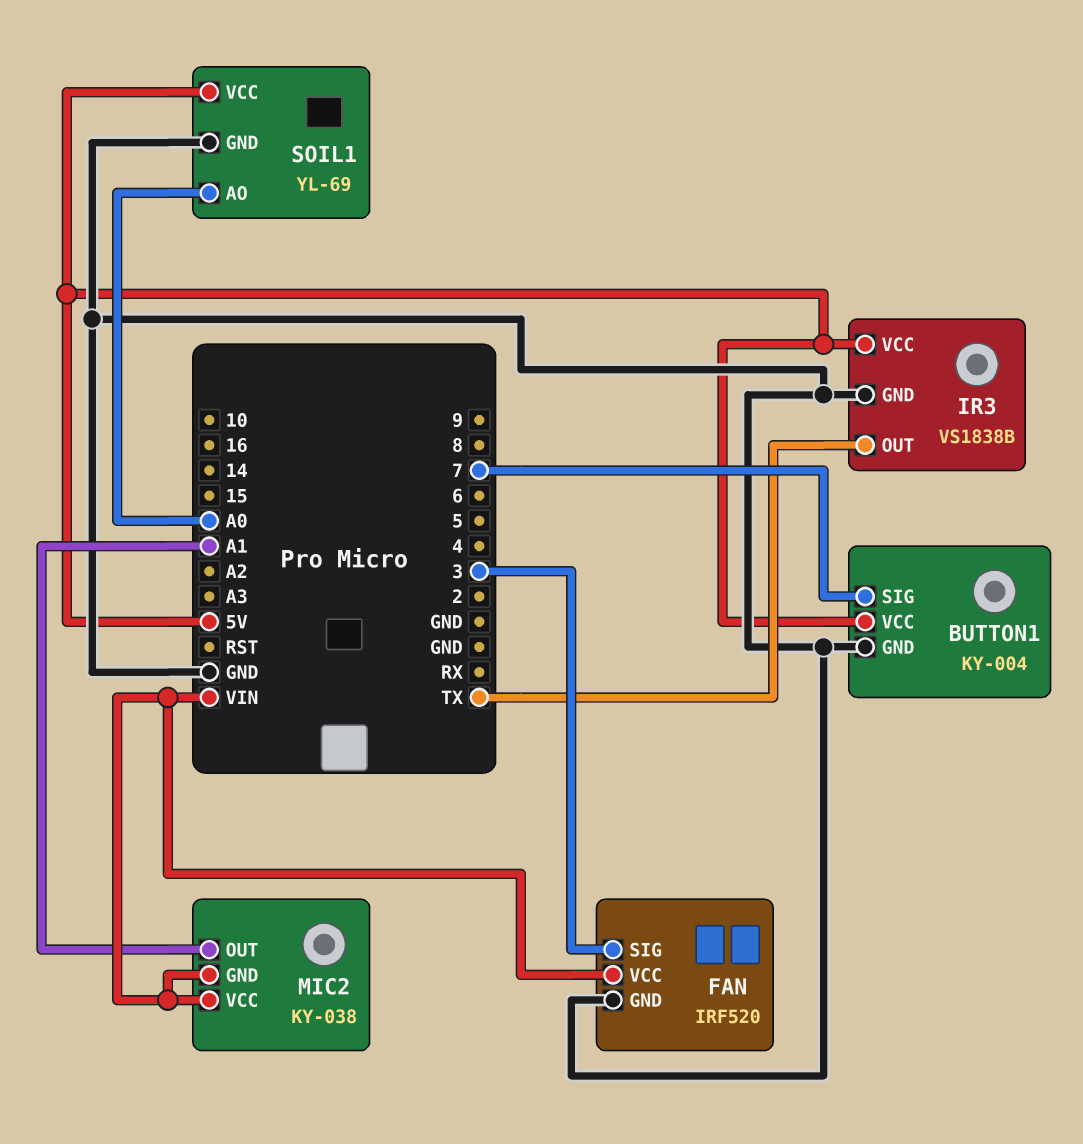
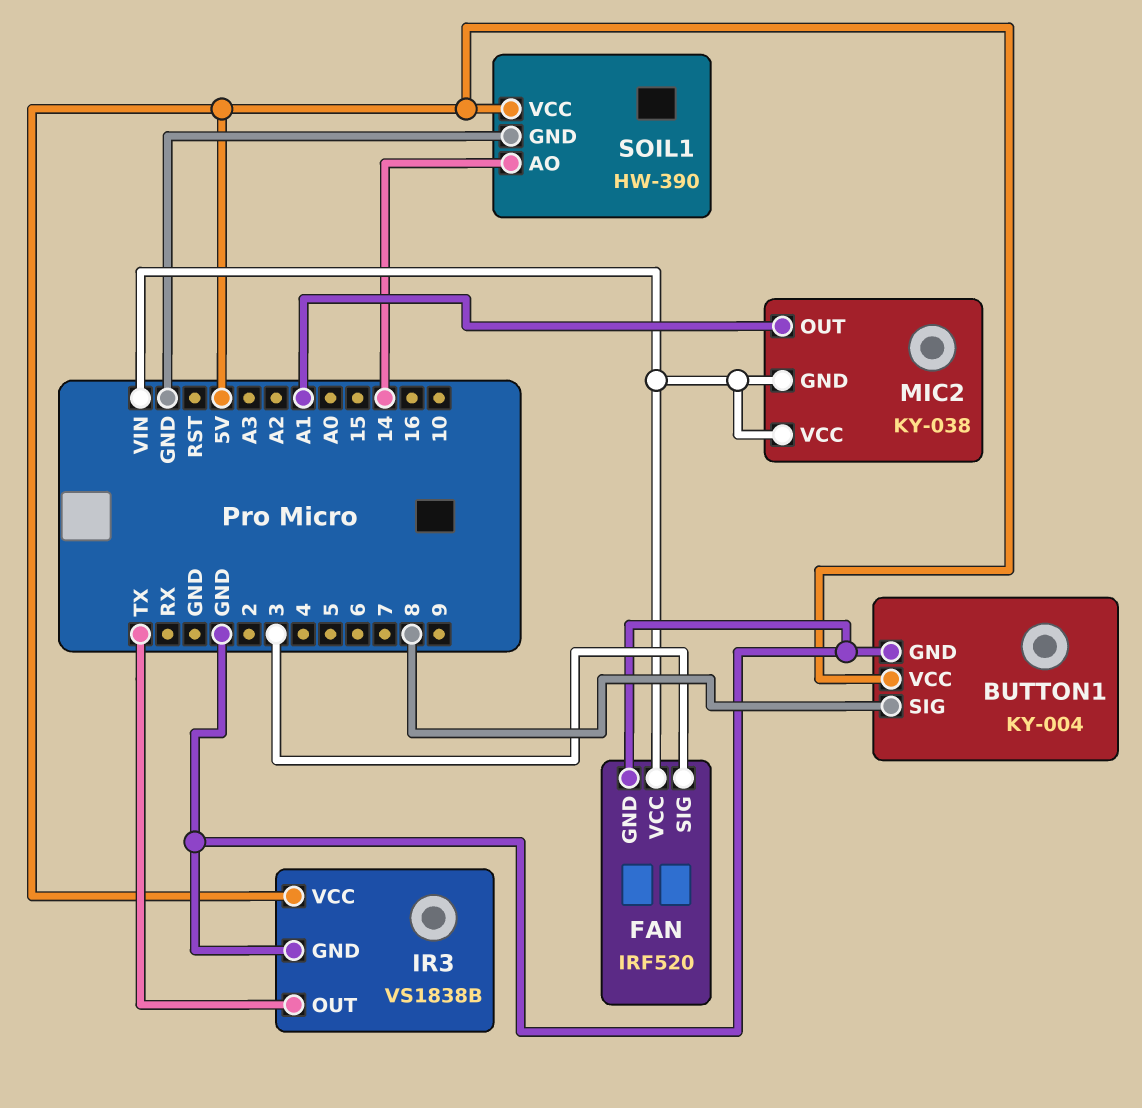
BUTTON1 pin SIG: 7 -> 8
SOIL1: YL-69 -> HW-390
SOIL1 pin AO: A0 -> 14

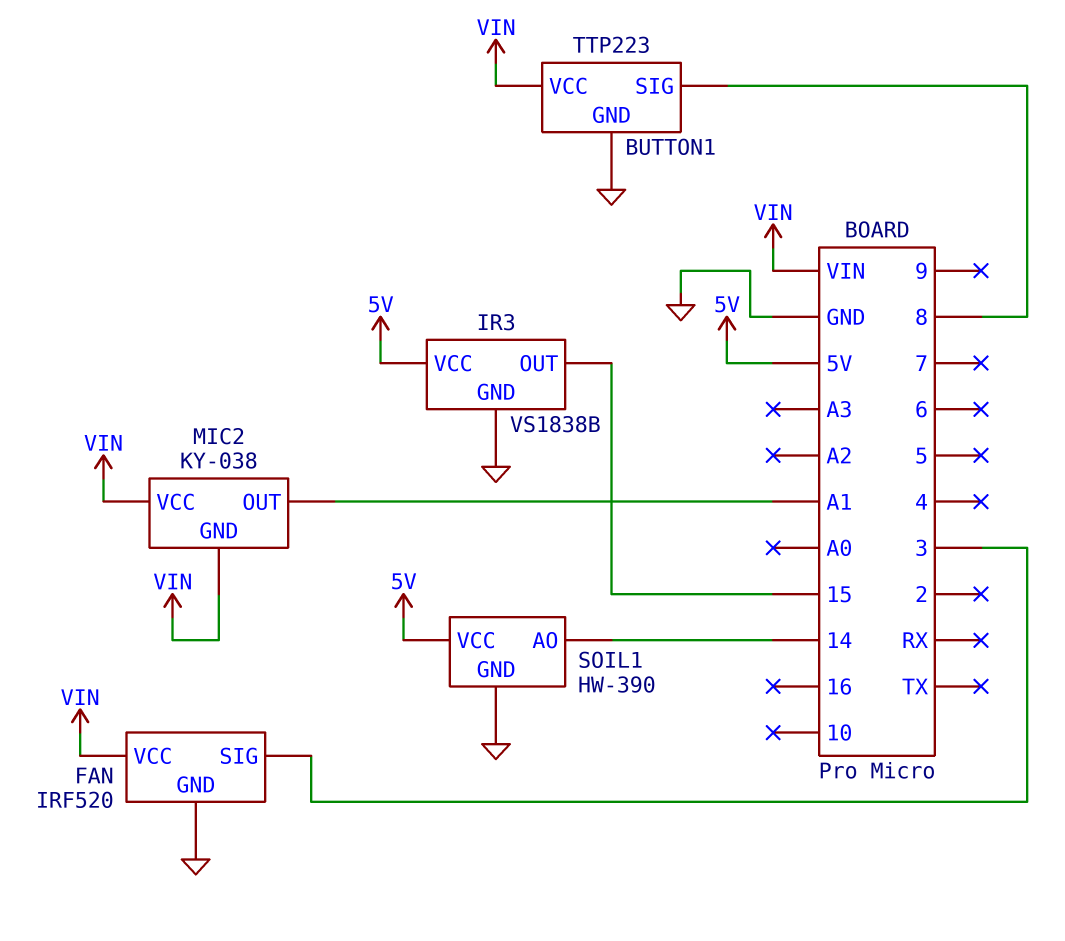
BUTTON1: KY-004 -> TTP223
BUTTON1 pin VCC: 5V -> VIN
IR3 pin OUT: TX -> 15

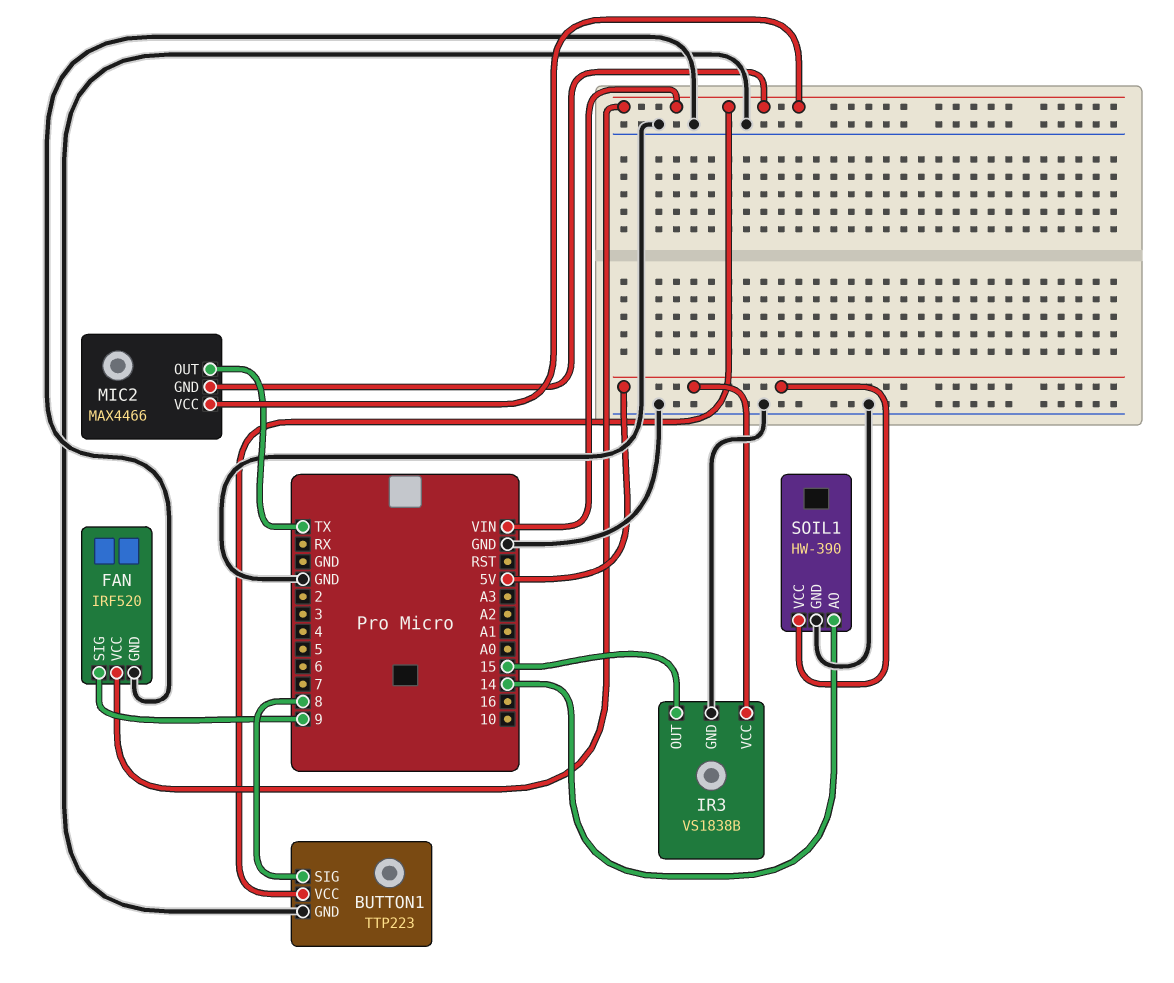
FAN pin SIG: 3 -> 9
MIC2: KY-038 -> MAX4466
MIC2 pin OUT: A1 -> TX

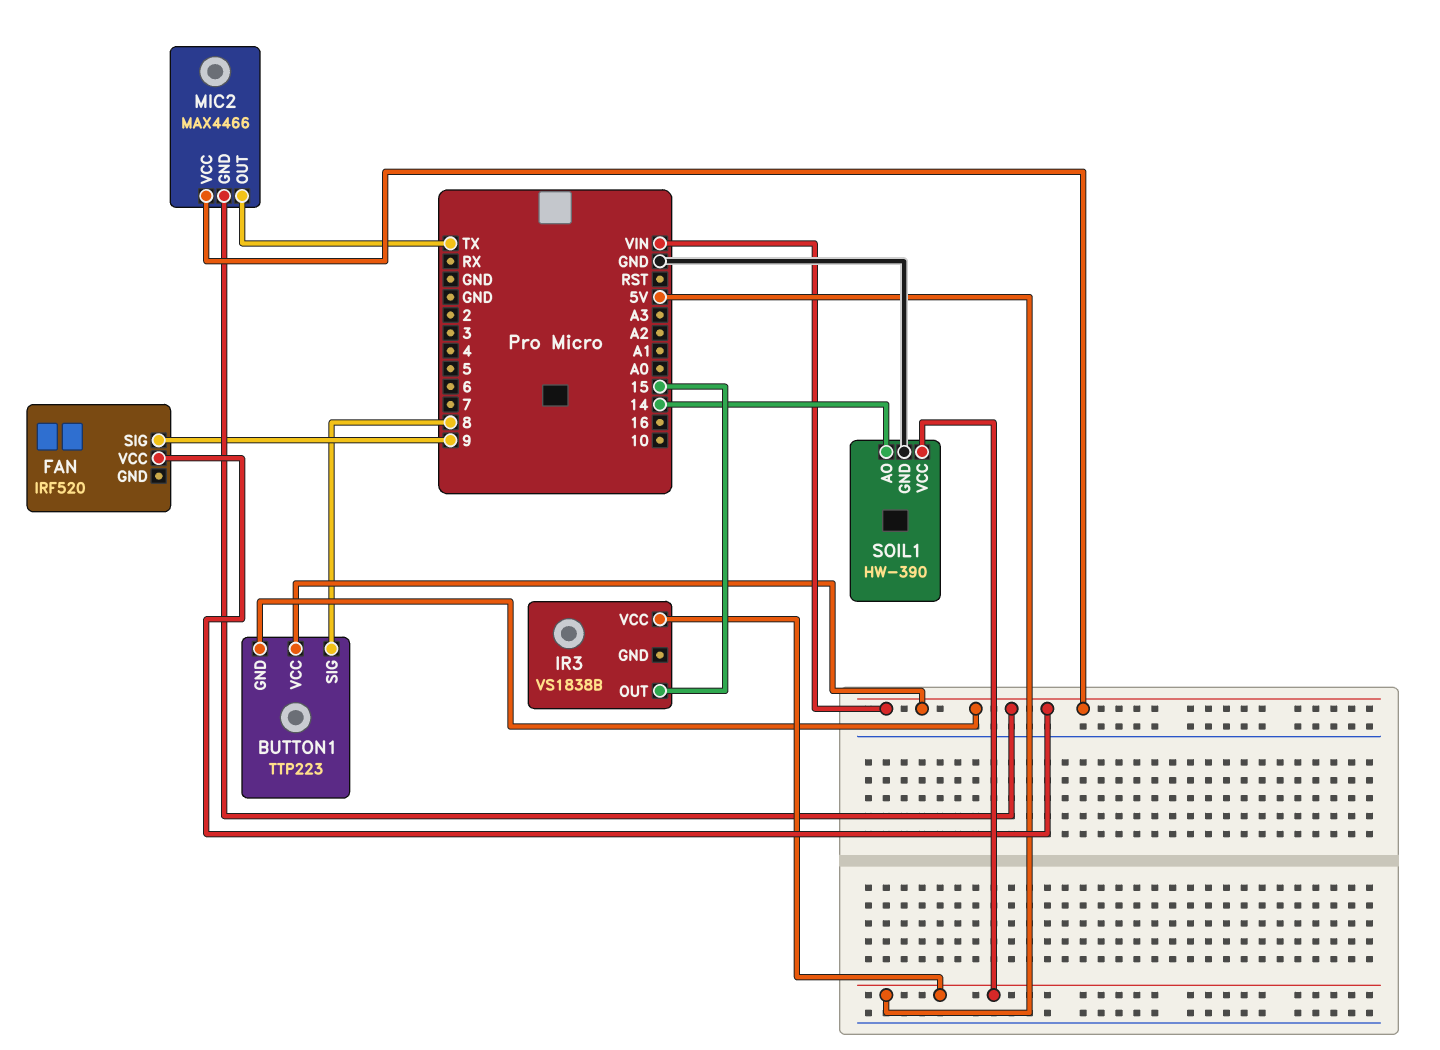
BUTTON1 pin GND: GND -> VIN
FAN pin GND: GND -> none
IR3 pin GND: GND -> none

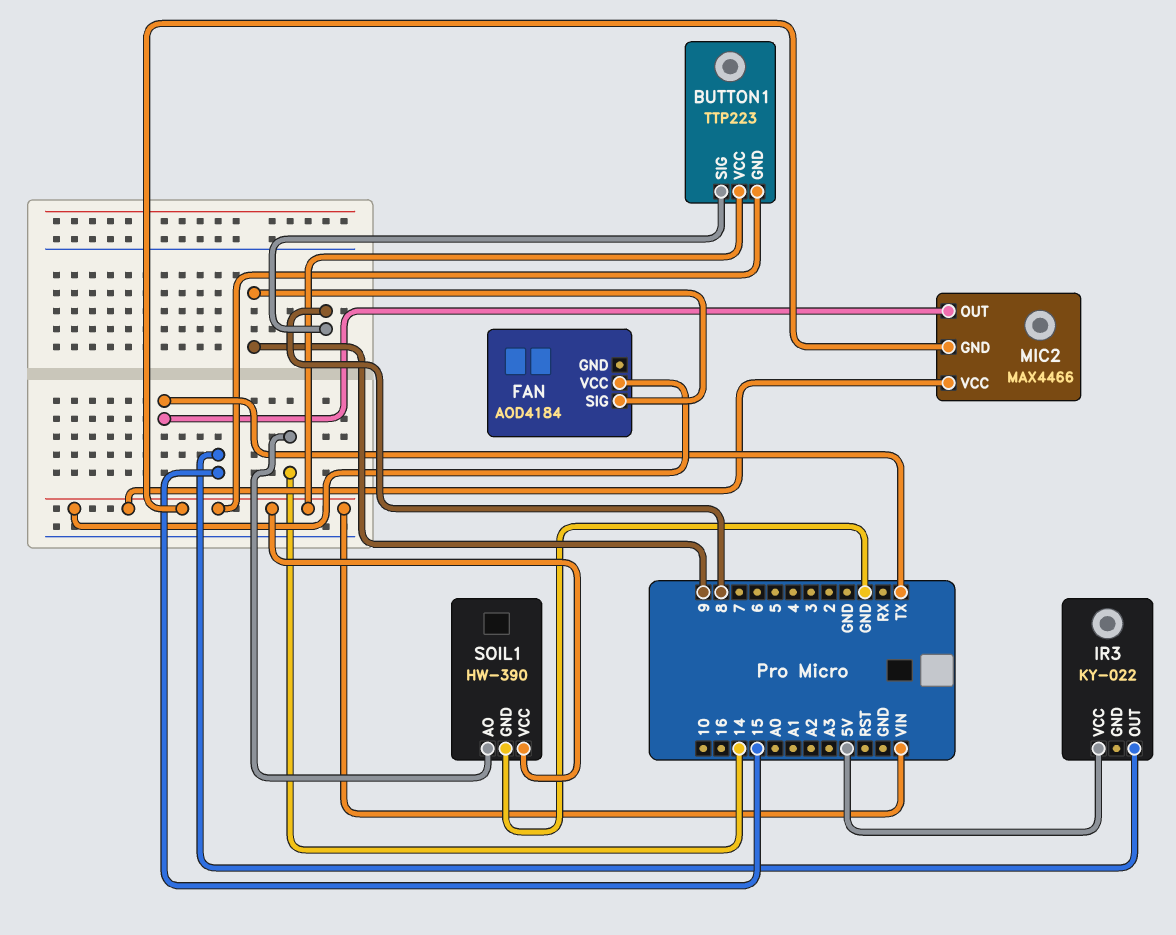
FAN: IRF520 -> AOD4184
IR3: VS1838B -> KY-022
SOIL1 pin VCC: 5V -> VIN

